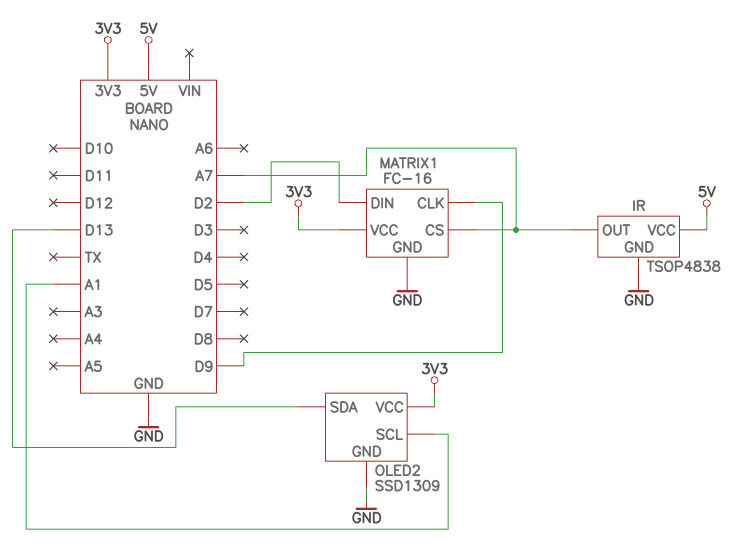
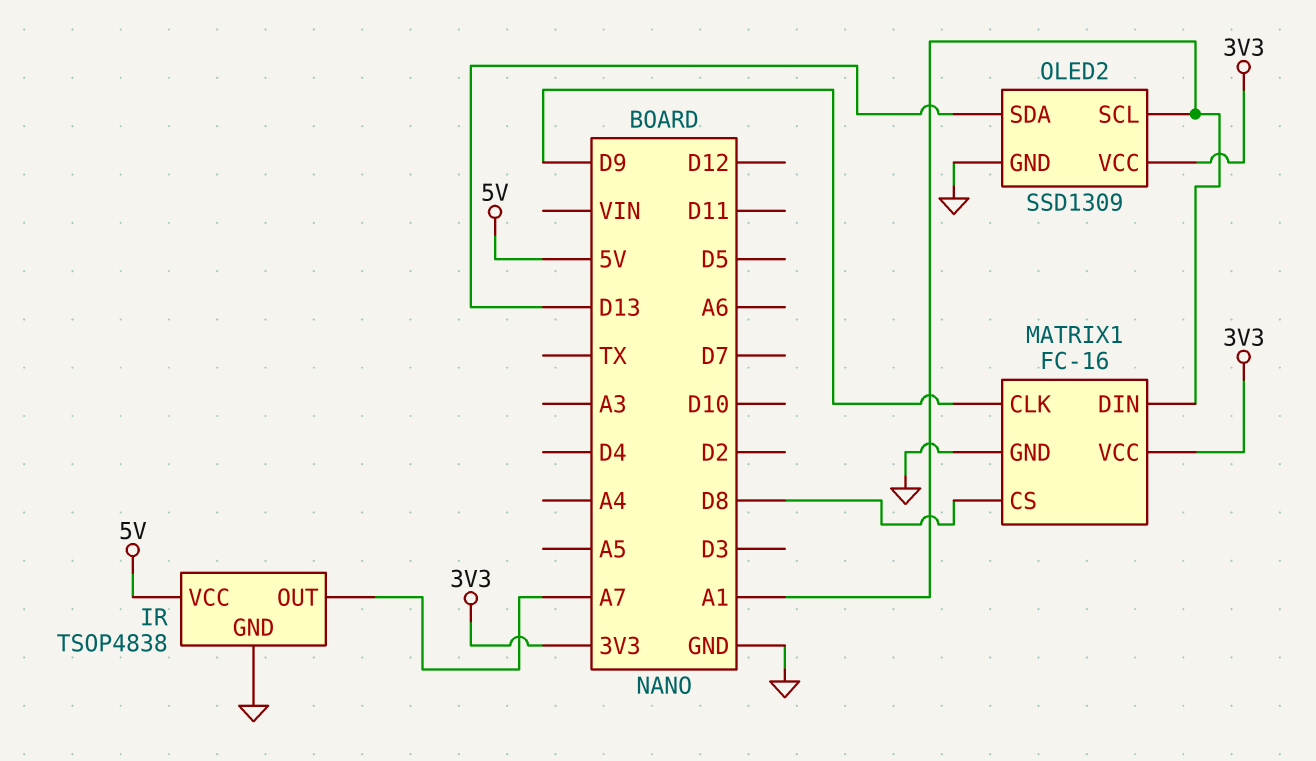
MATRIX1 pin CS: A7 -> D8
MATRIX1 pin DIN: D2 -> A1

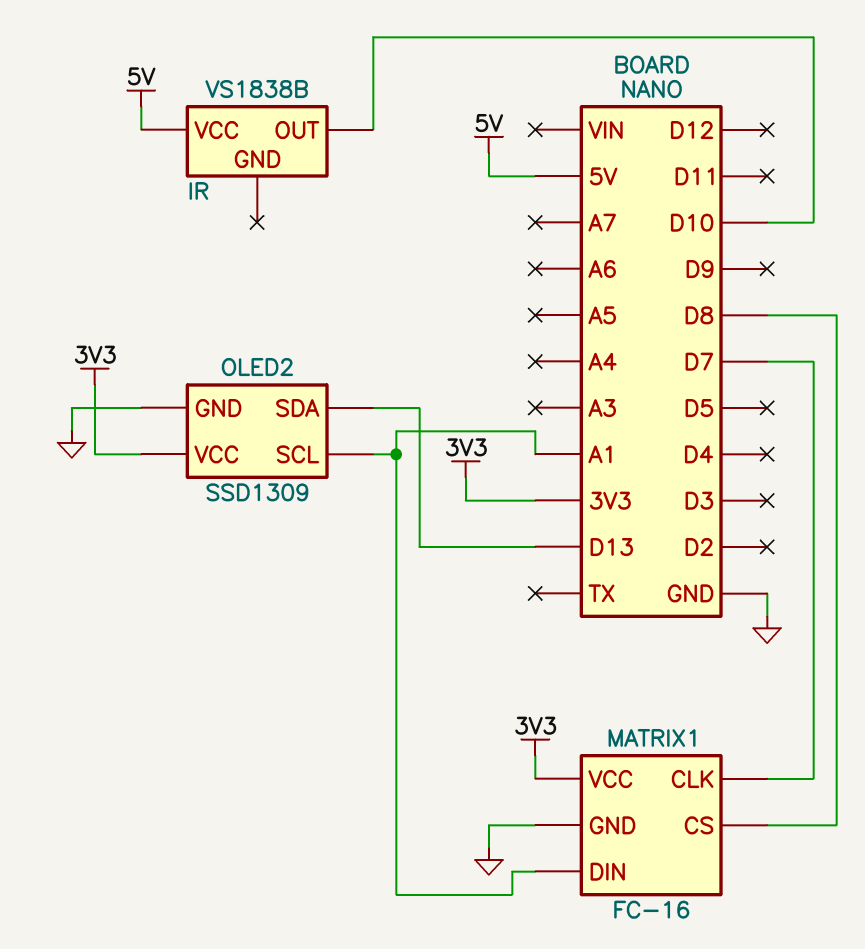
IR: TSOP4838 -> VS1838B
IR pin GND: GND -> none
IR pin OUT: A7 -> D10
MATRIX1 pin CLK: D9 -> D7

